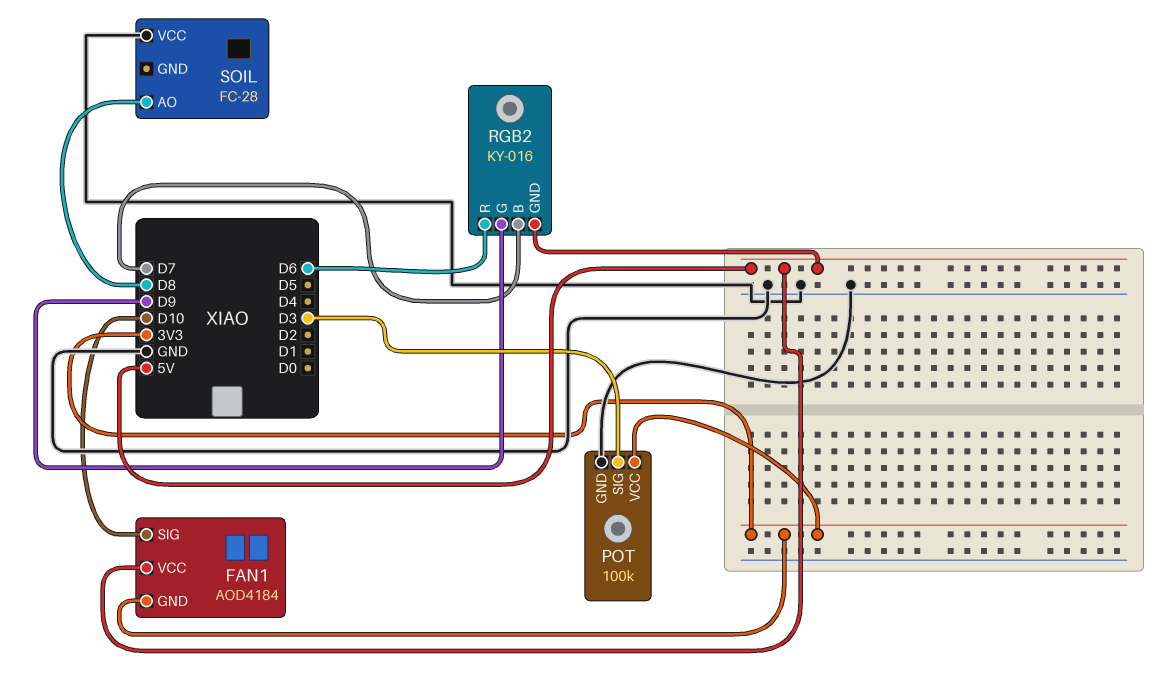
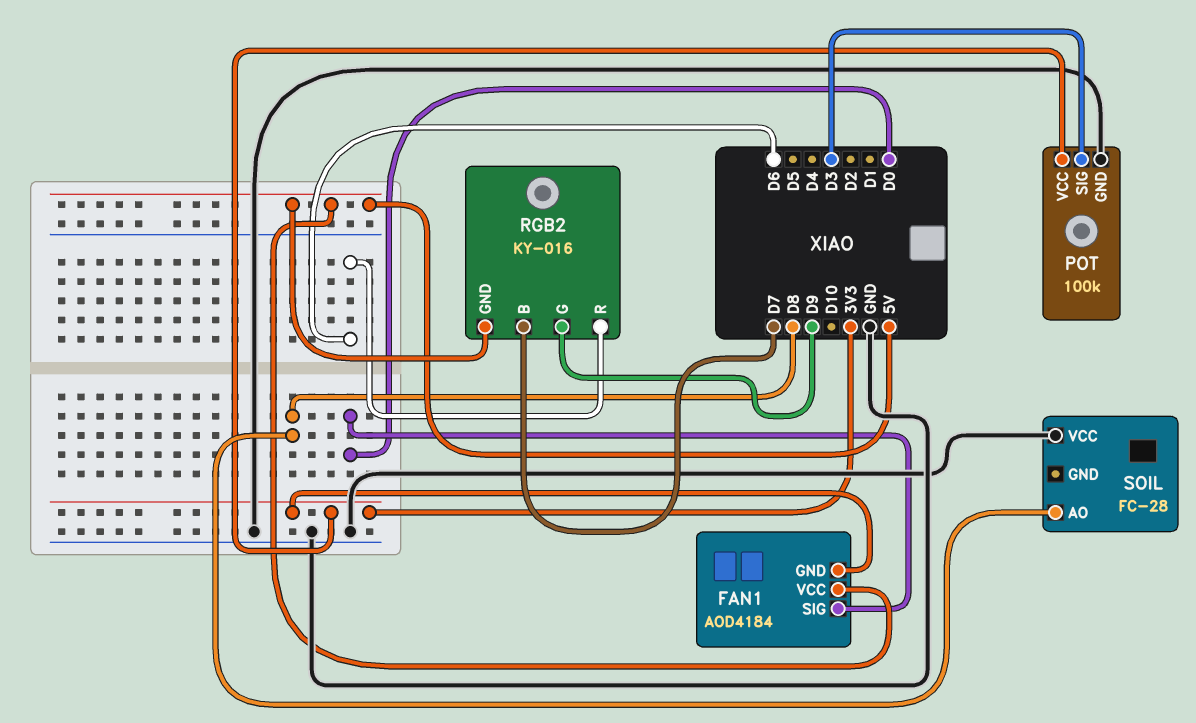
FAN1 pin SIG: D10 -> D0

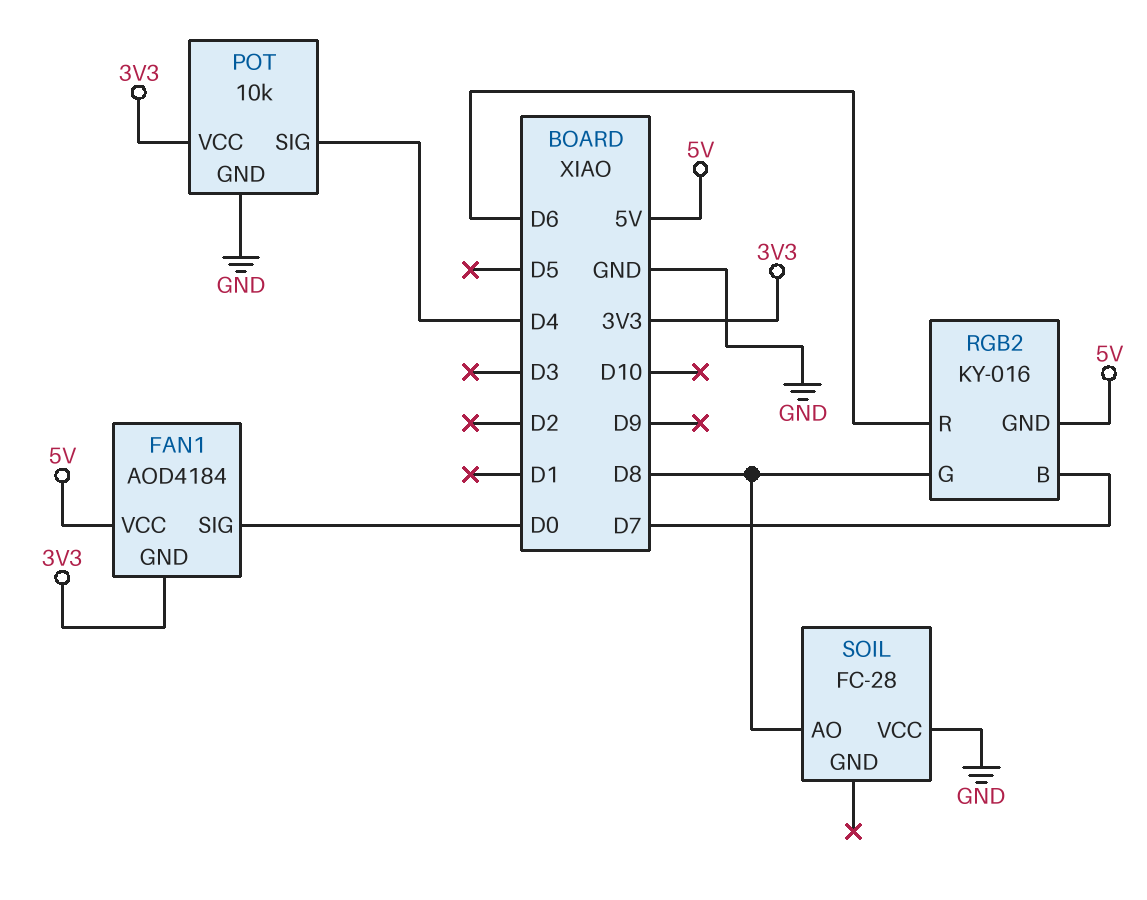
POT: 100k -> 10k
POT pin SIG: D3 -> D4
RGB2 pin G: D9 -> D8

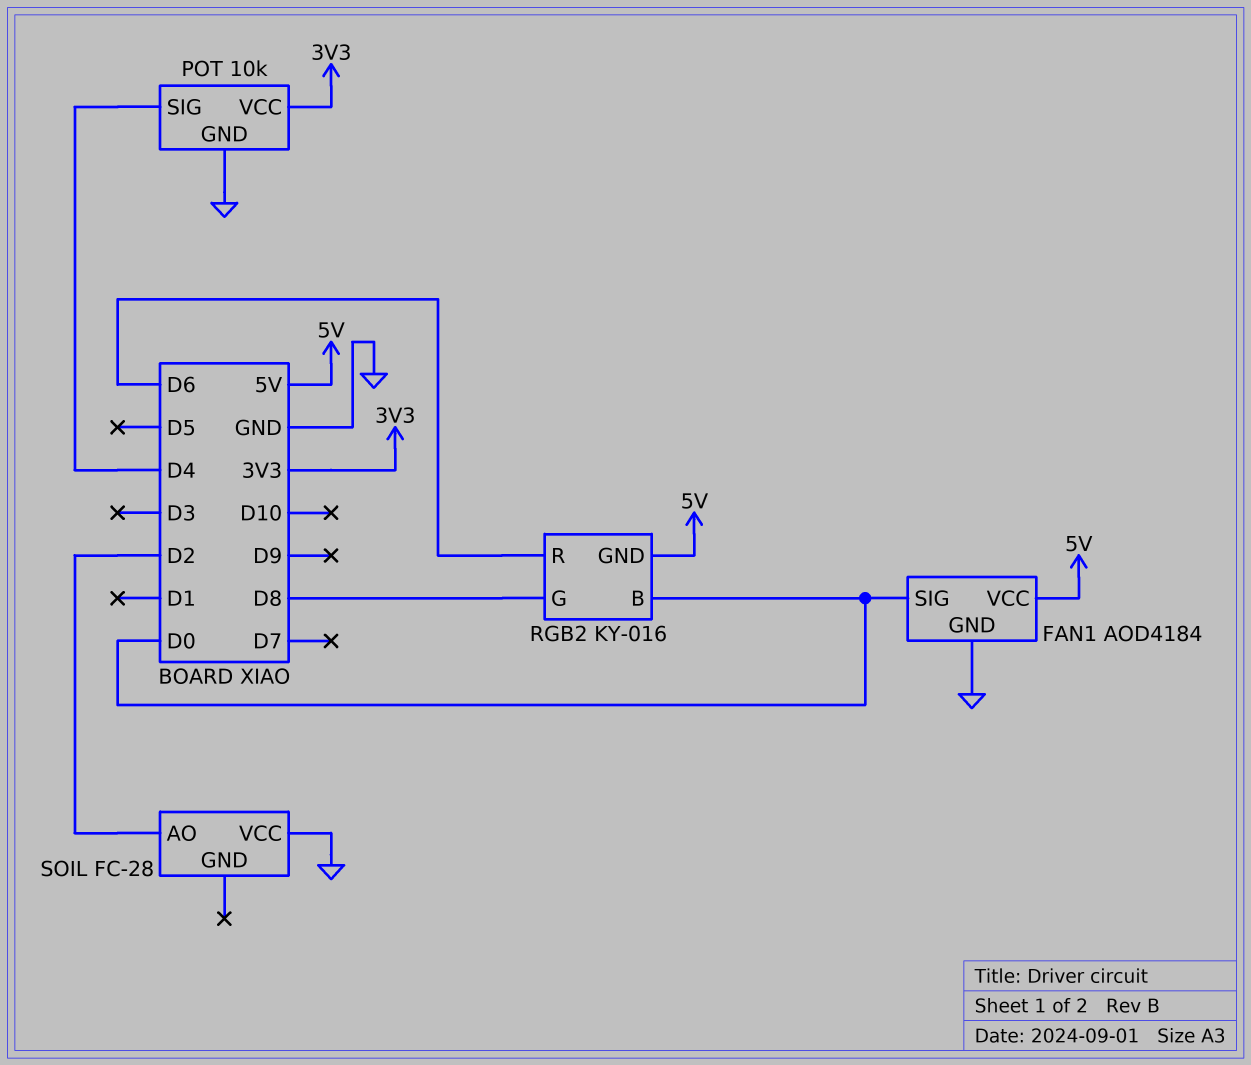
FAN1 pin GND: 3V3 -> GND
RGB2 pin B: D7 -> D0
SOIL pin AO: D8 -> D2

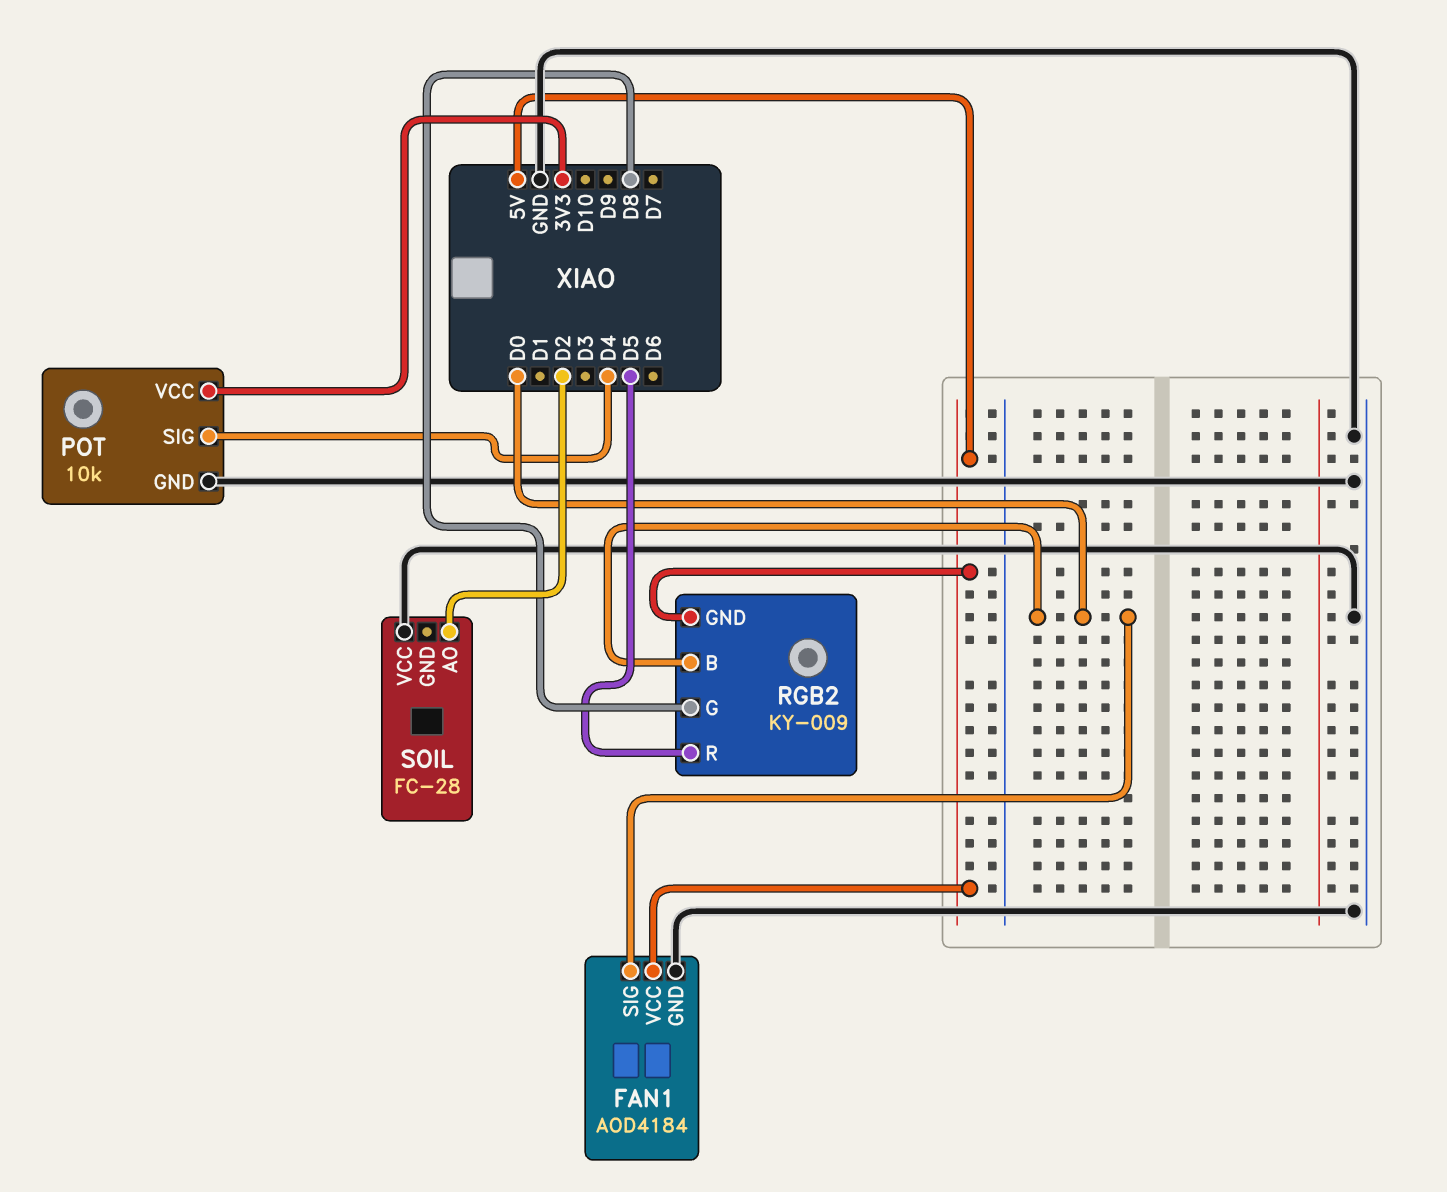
RGB2: KY-016 -> KY-009
RGB2 pin R: D6 -> D5

